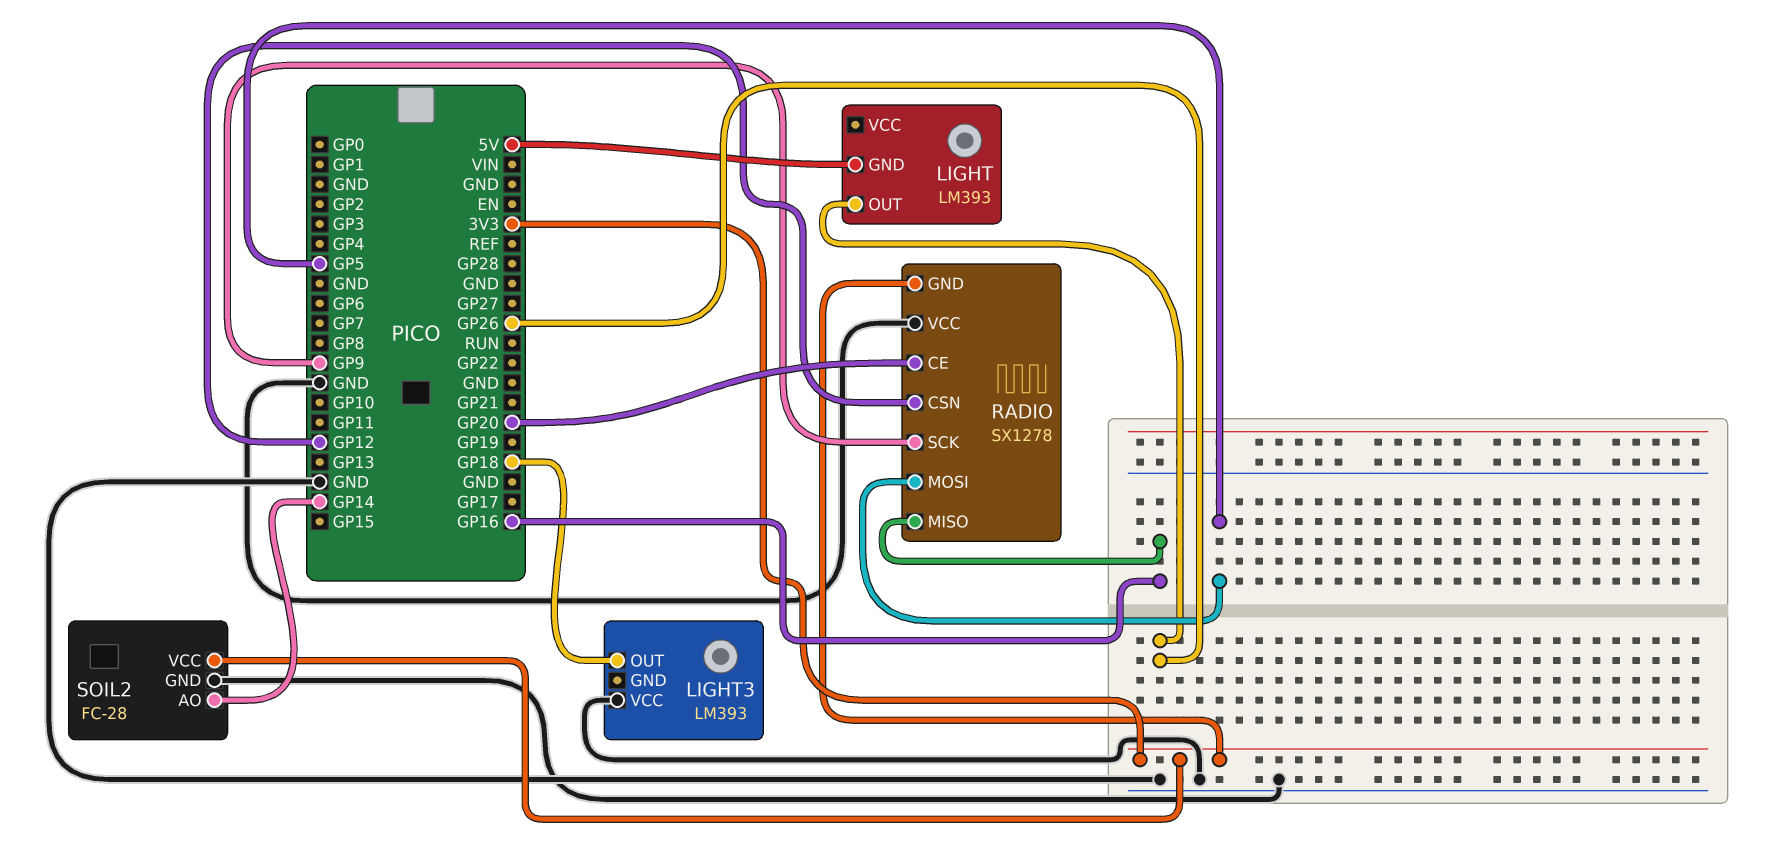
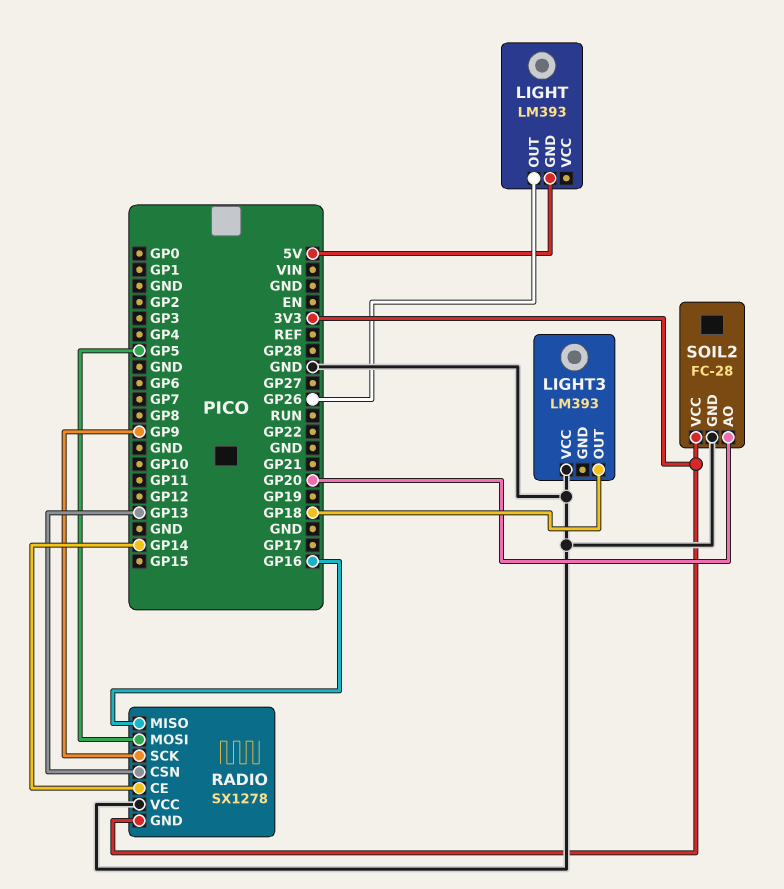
RADIO pin CE: GP20 -> GP14
RADIO pin CSN: GP12 -> GP13
SOIL2 pin AO: GP14 -> GP20

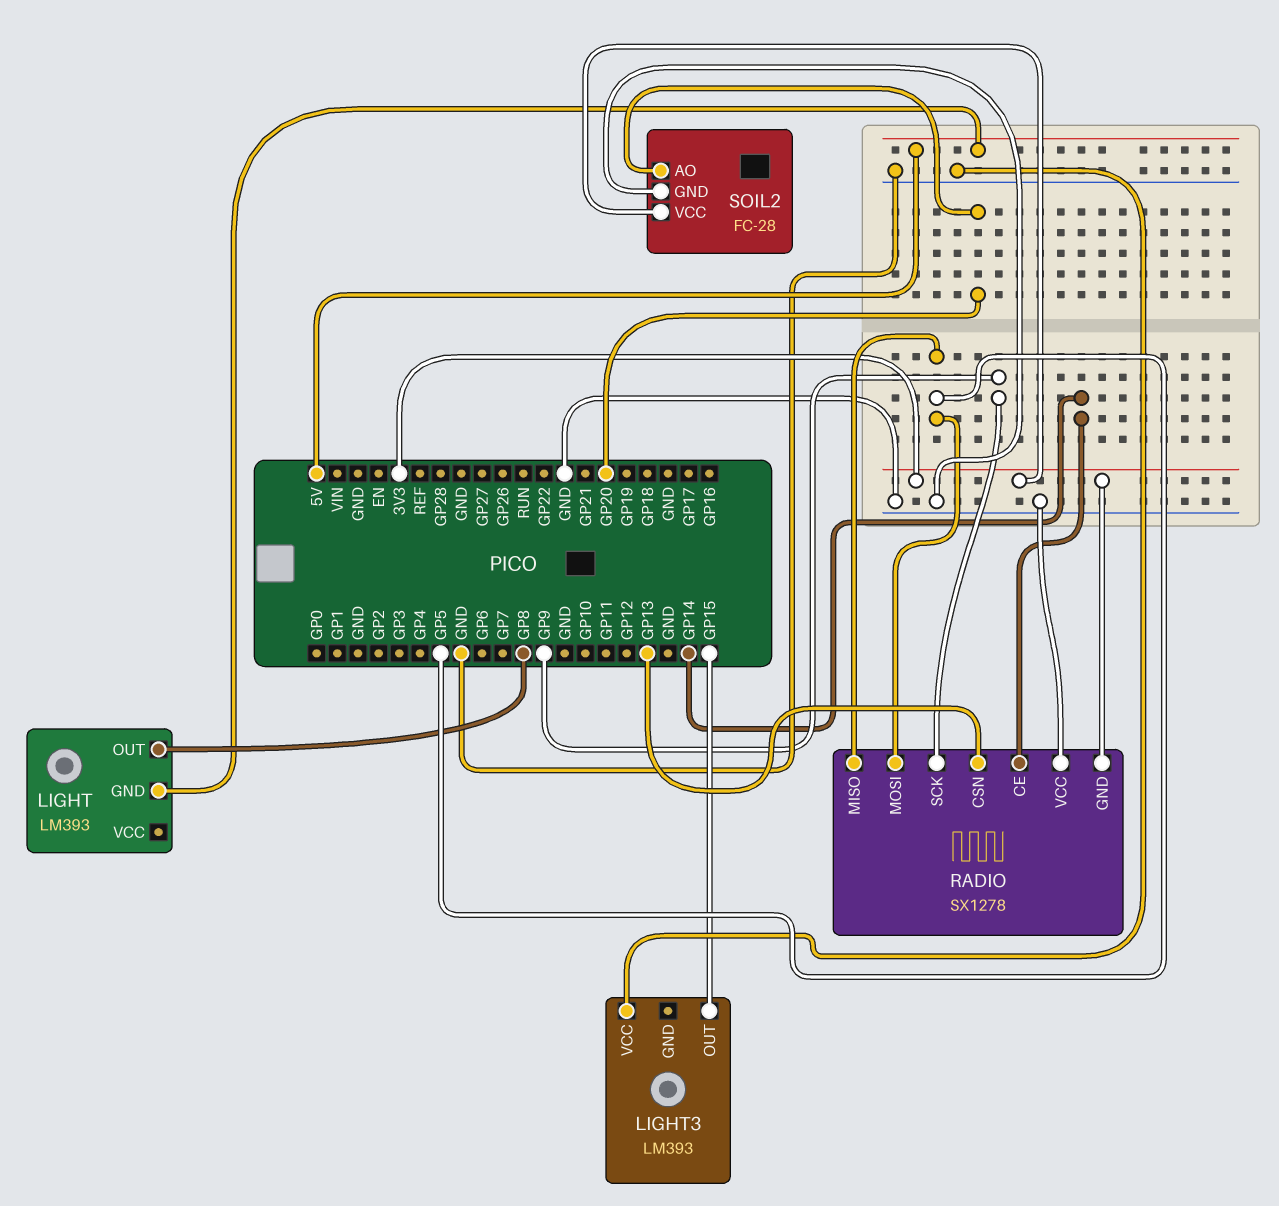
LIGHT pin OUT: GP26 -> GP8
LIGHT3 pin OUT: GP18 -> GP15
RADIO pin MISO: GP16 -> GP5

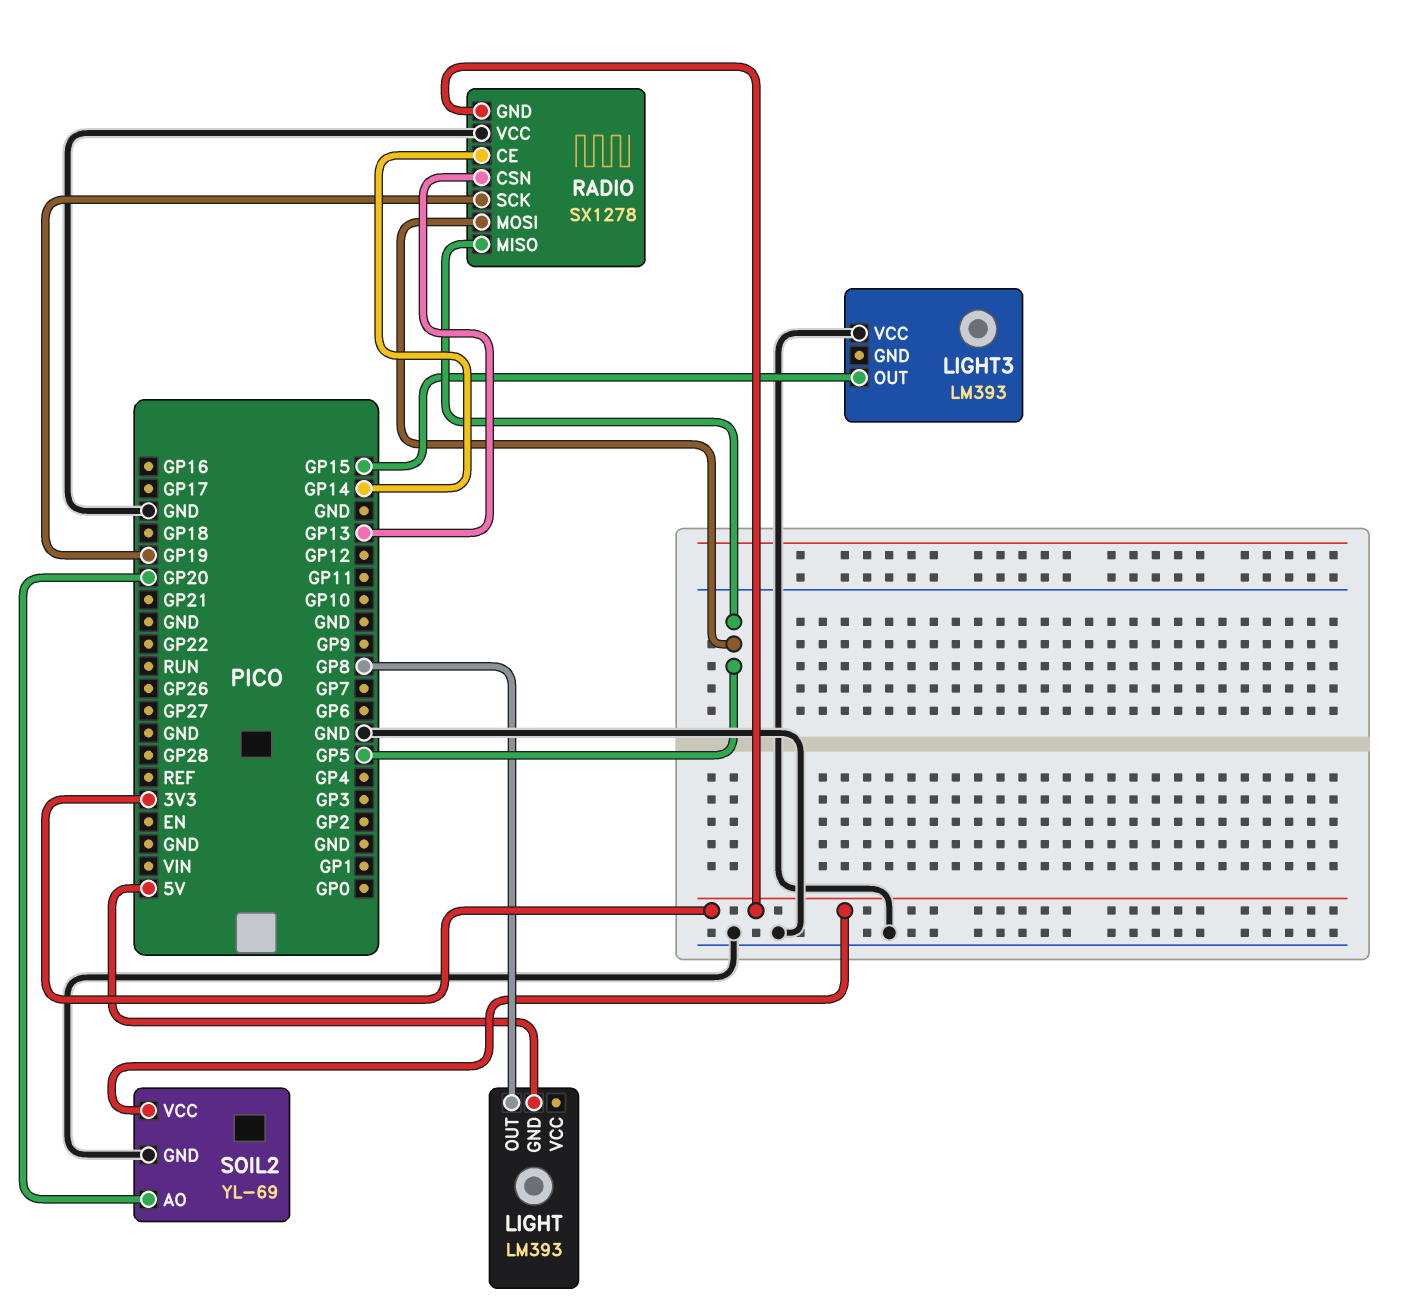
RADIO pin SCK: GP9 -> GP19
SOIL2: FC-28 -> YL-69

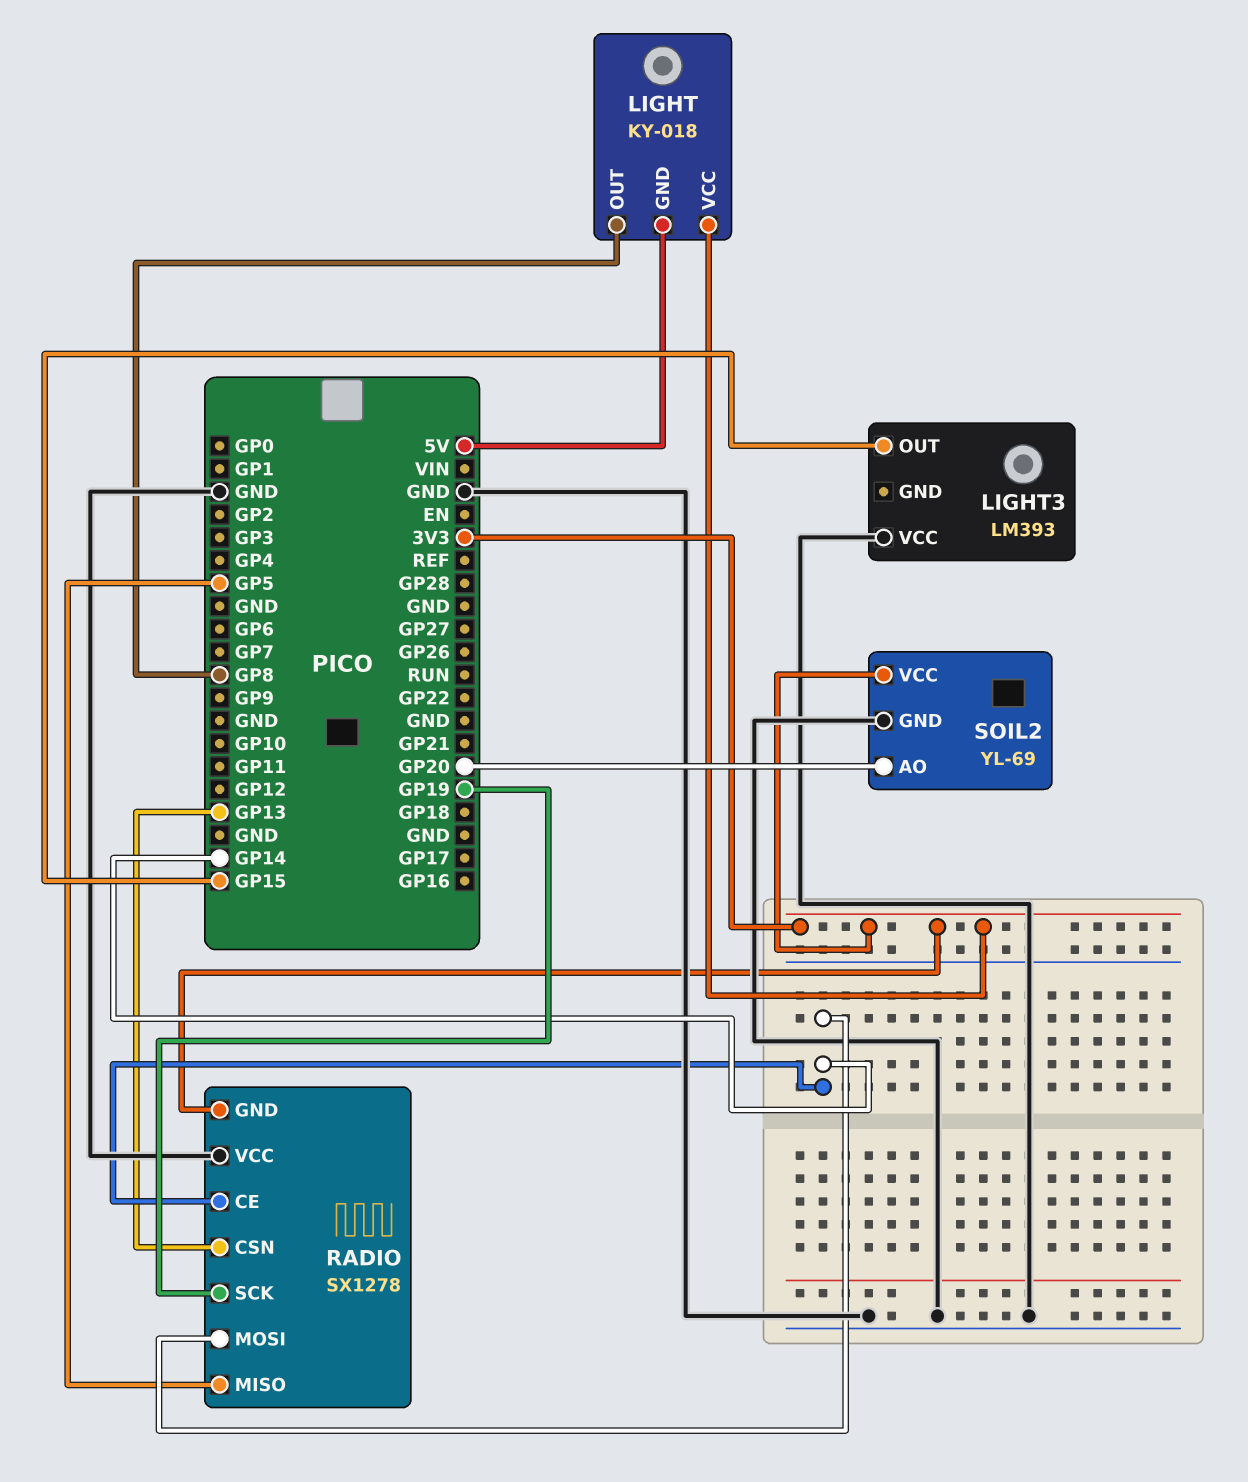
LIGHT: LM393 -> KY-018
LIGHT pin VCC: none -> 3V3
RADIO pin MOSI: GP5 -> GP14

